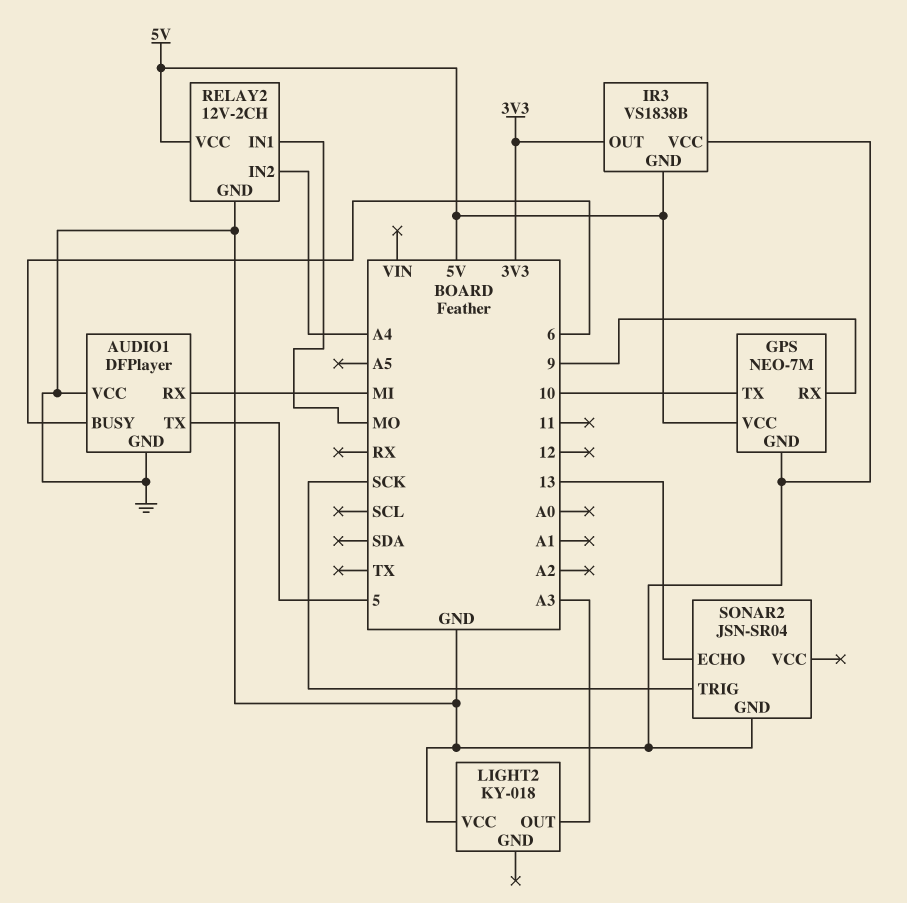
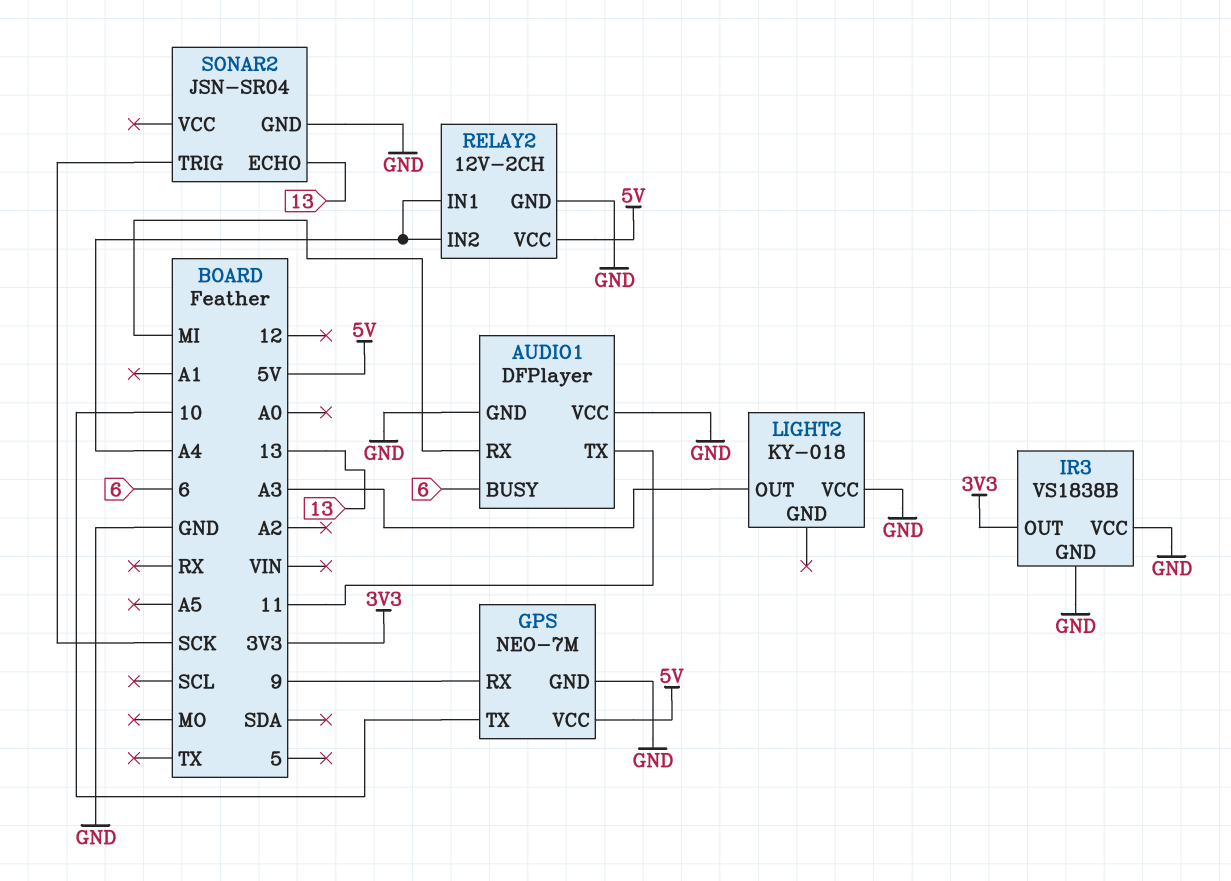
AUDIO1 pin TX: 5 -> 11
IR3 pin GND: 5V -> GND
RELAY2 pin IN1: MO -> A4

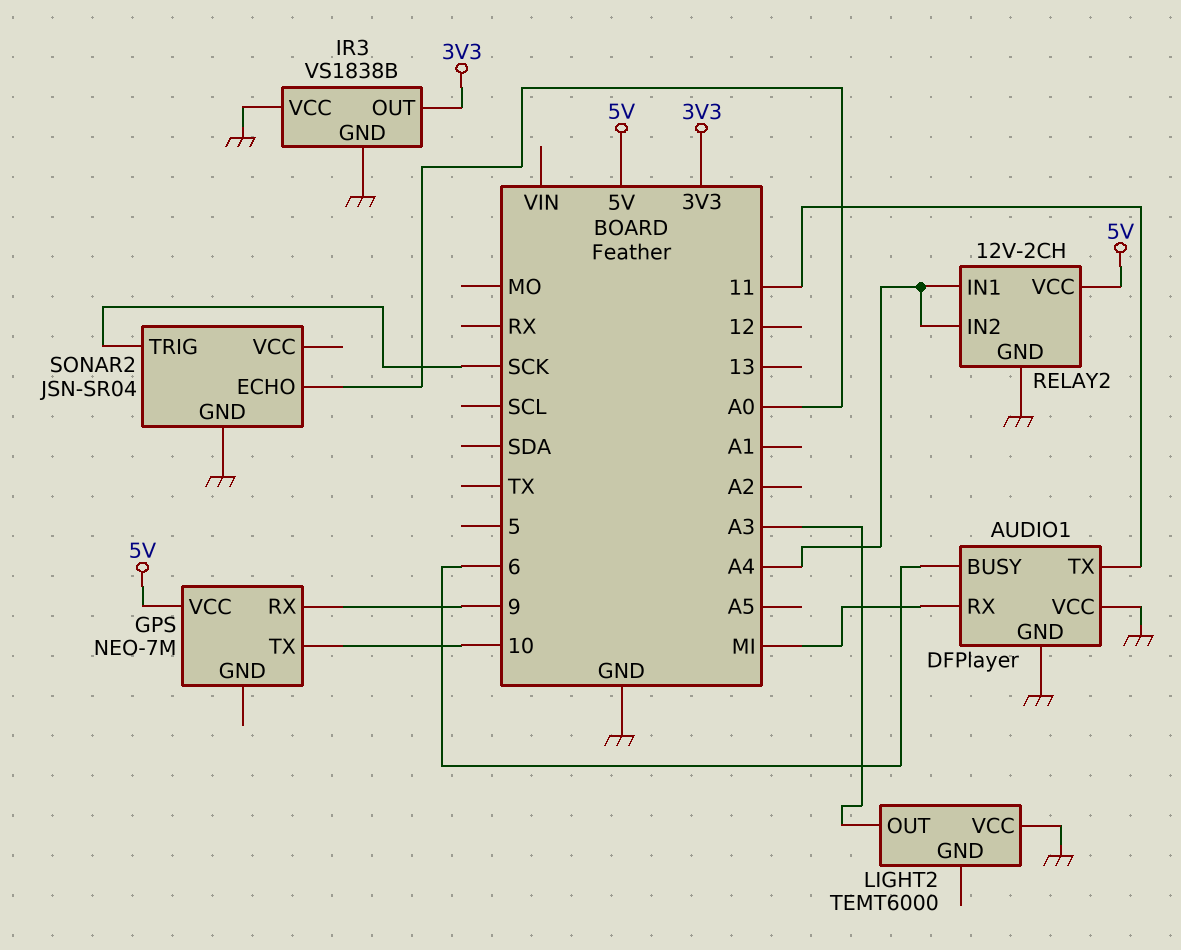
GPS pin GND: GND -> none
LIGHT2: KY-018 -> TEMT6000
SONAR2 pin ECHO: 13 -> A0

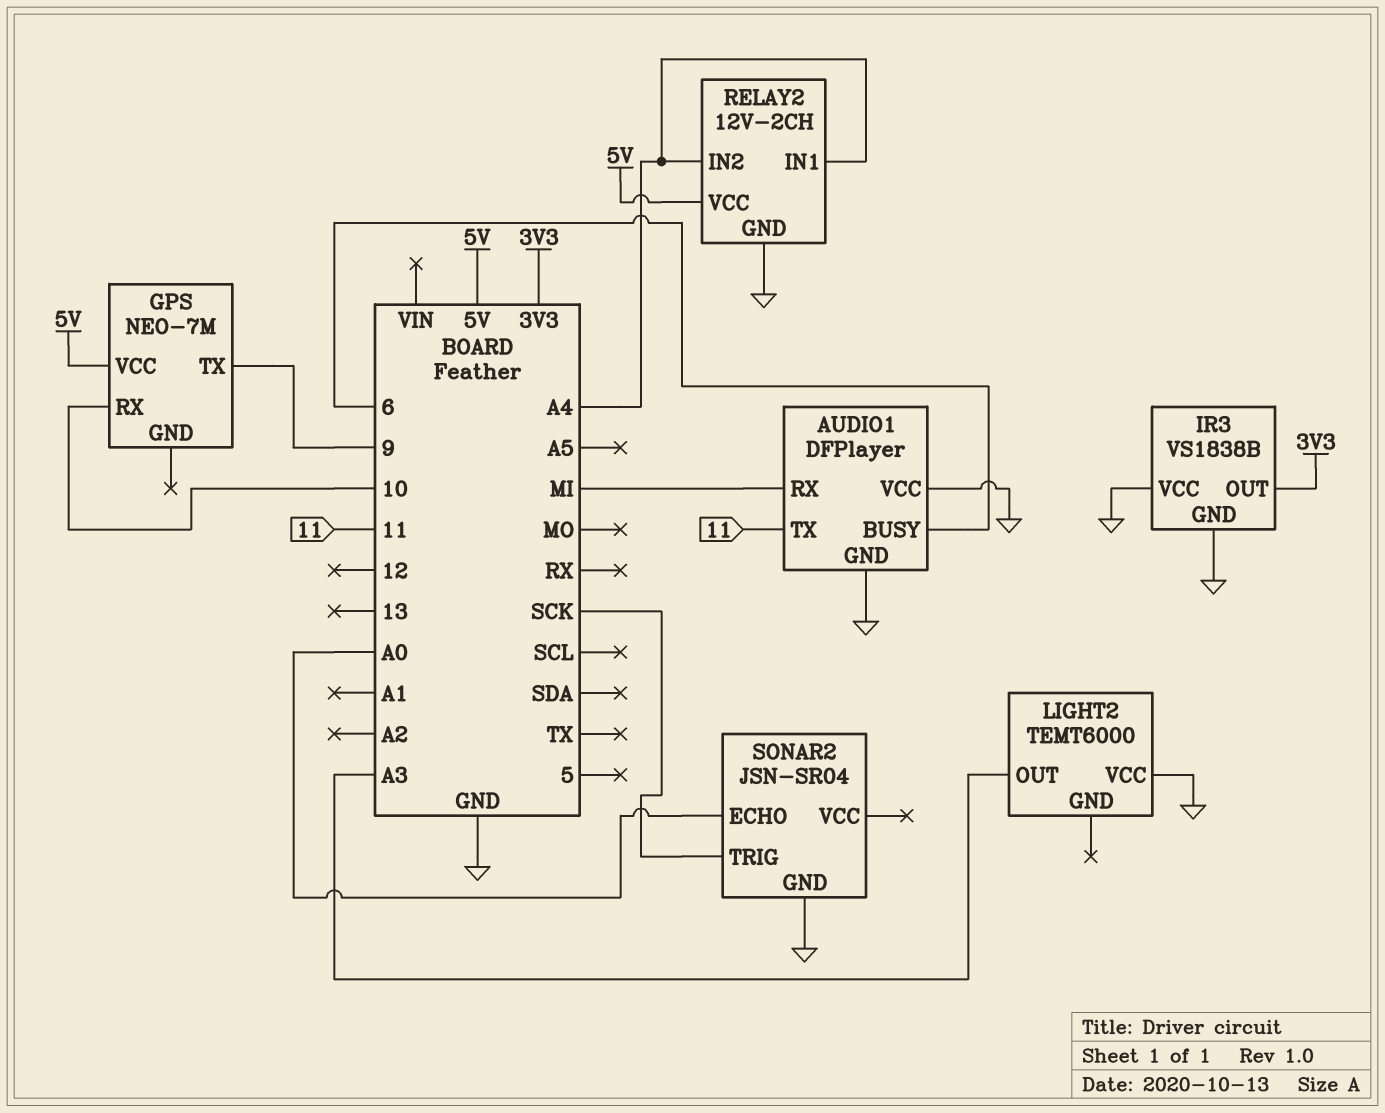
GPS pin RX: 9 -> 10
GPS pin TX: 10 -> 9

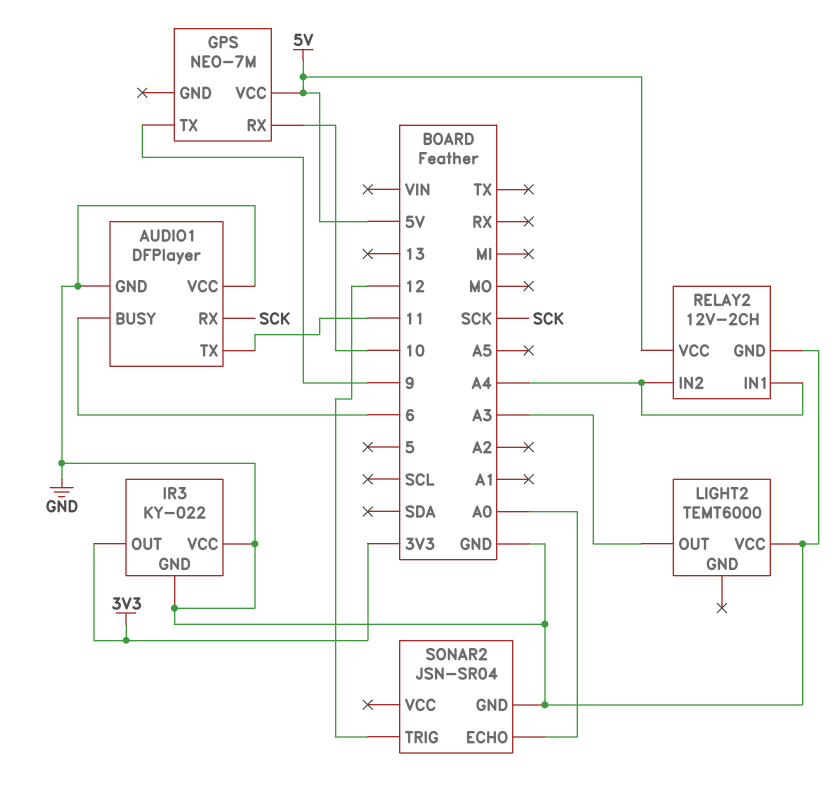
AUDIO1 pin RX: MI -> SCK
IR3: VS1838B -> KY-022
SONAR2 pin TRIG: SCK -> 12

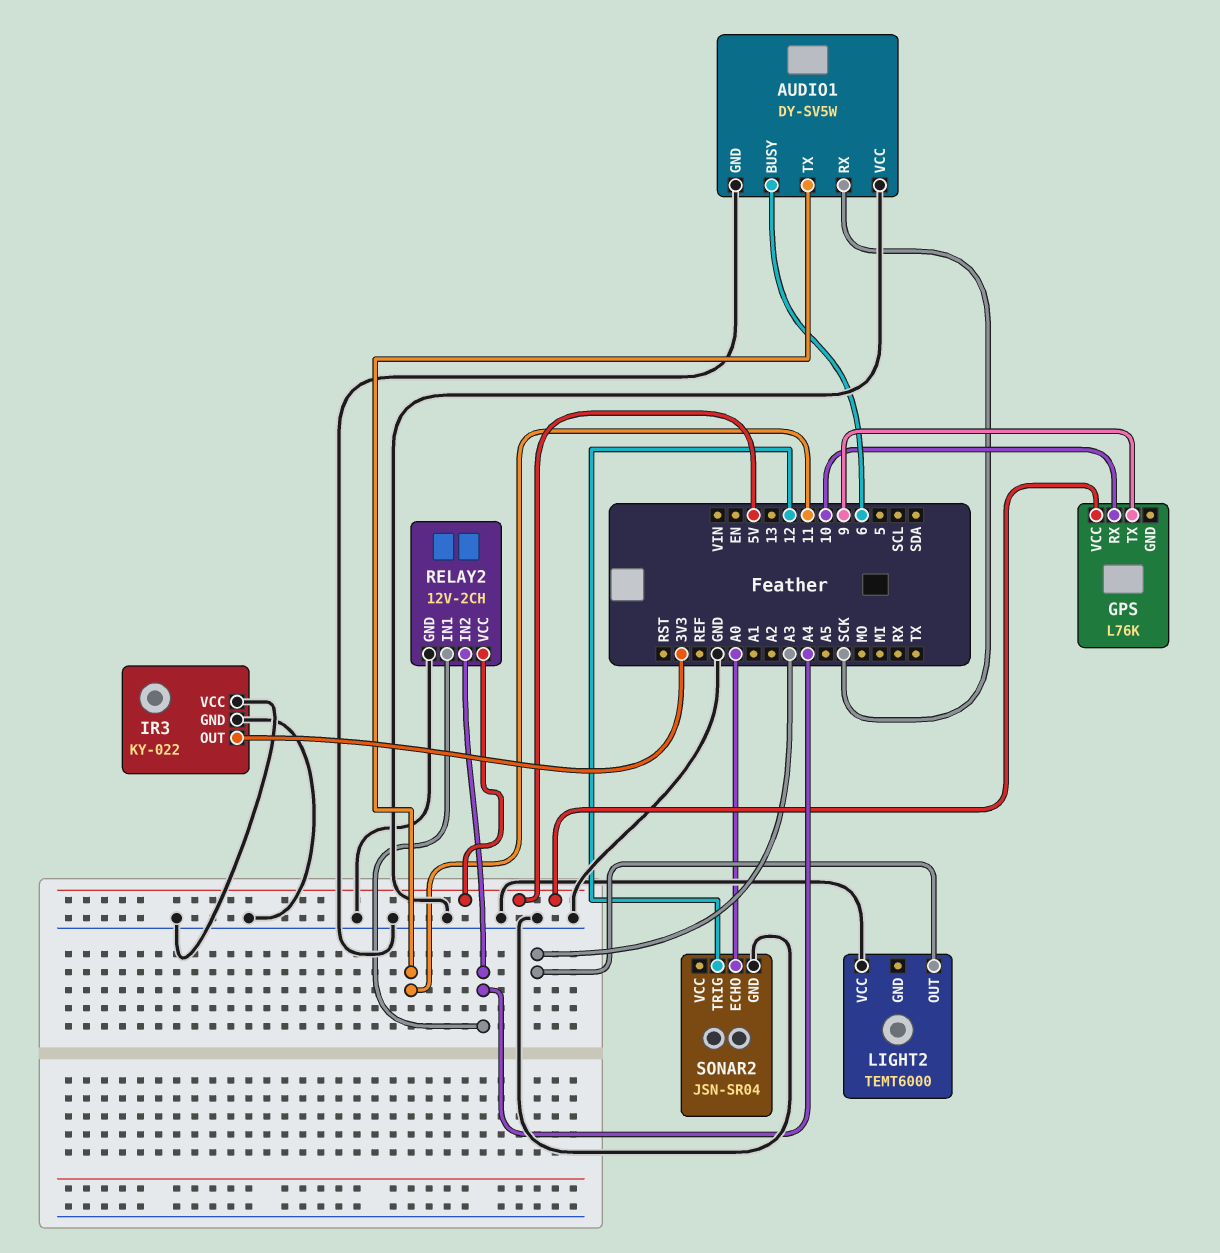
AUDIO1: DFPlayer -> DY-SV5W
GPS: NEO-7M -> L76K

